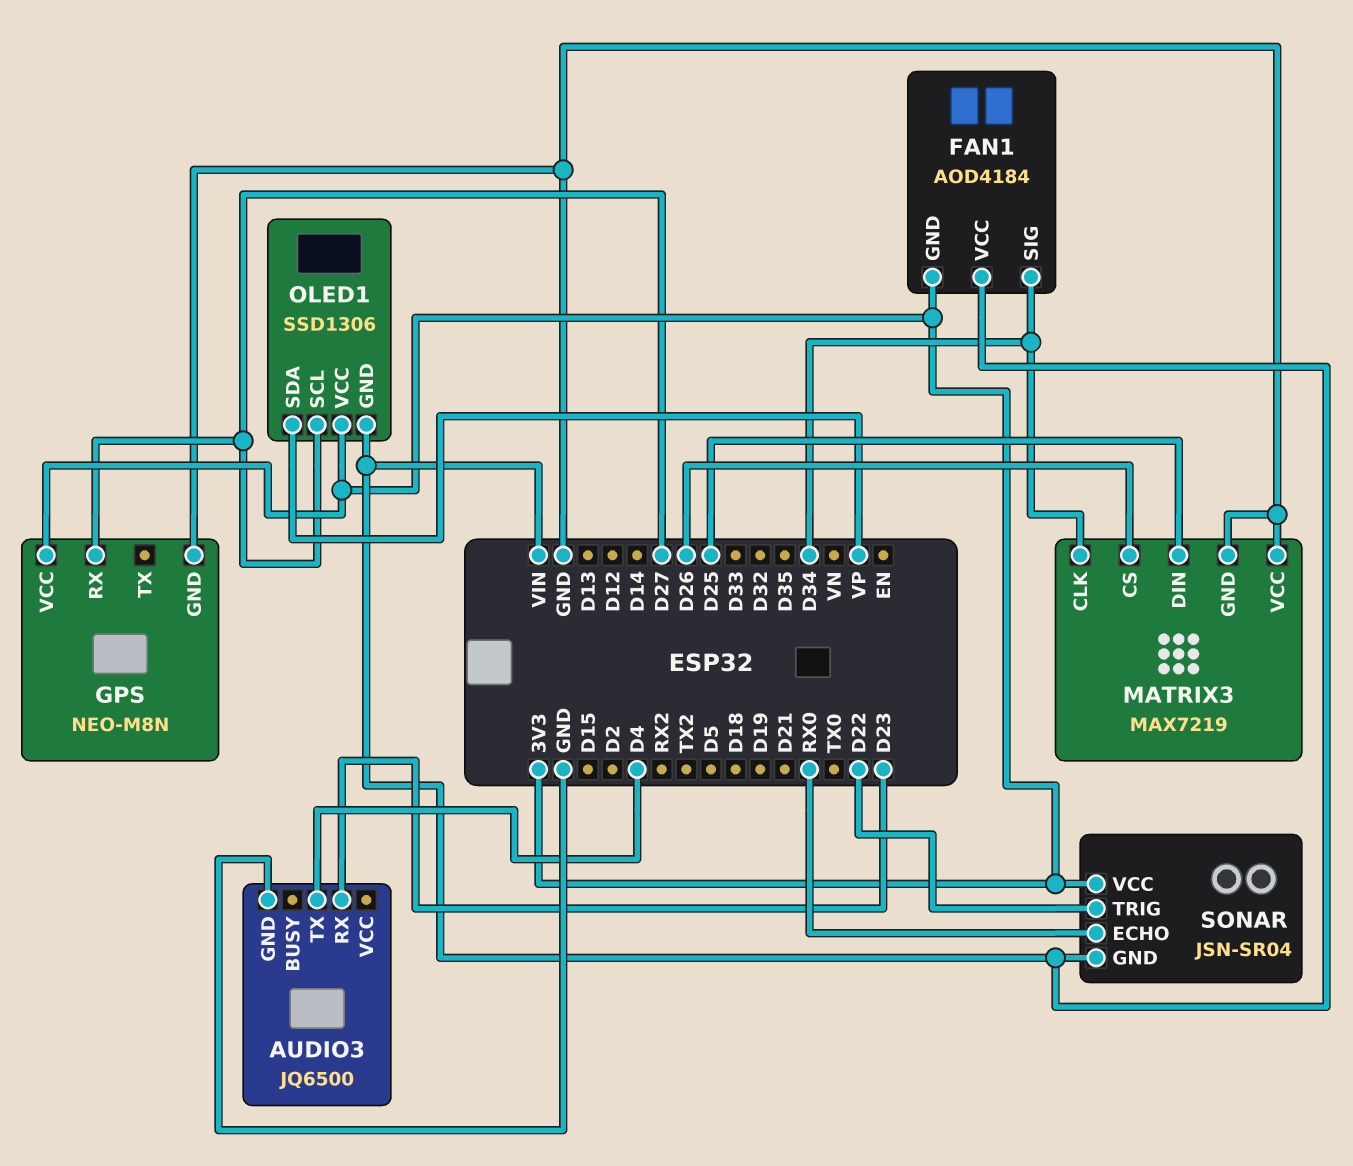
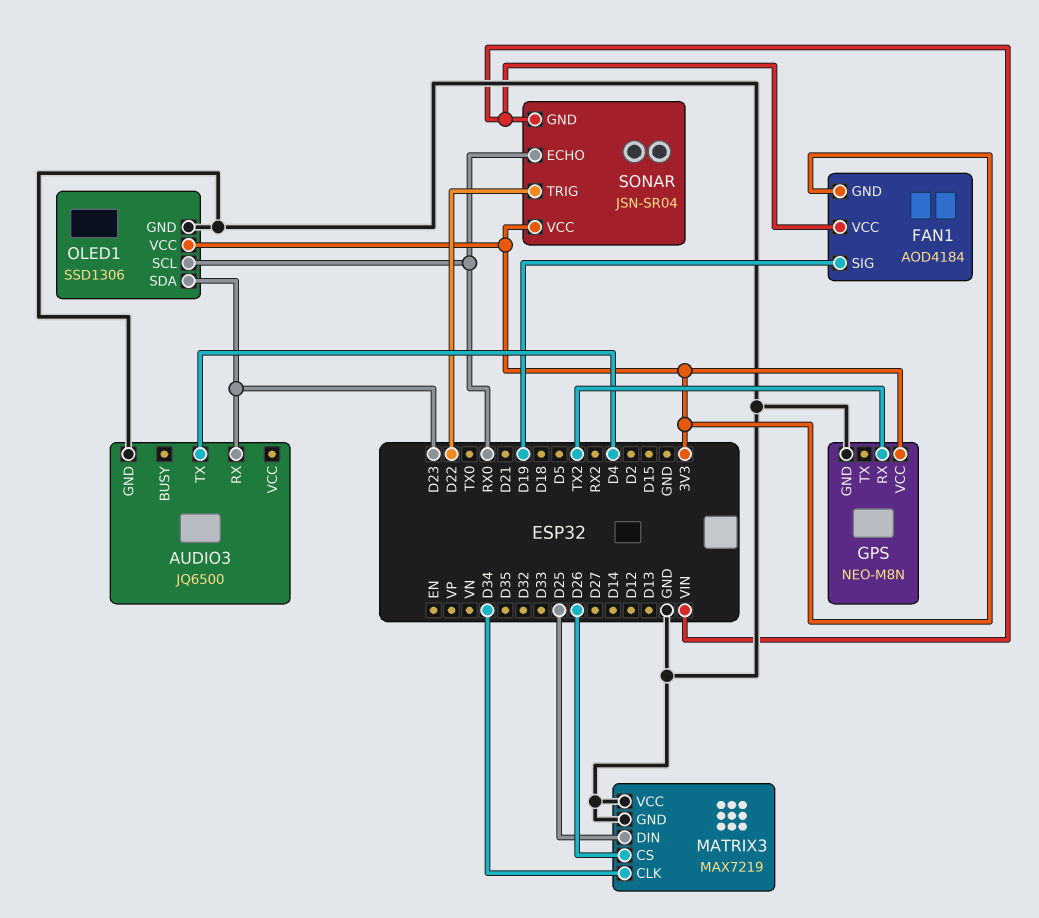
FAN1 pin SIG: D34 -> D19
GPS pin RX: D27 -> TX2
OLED1 pin GND: VIN -> GND
OLED1 pin SCL: D27 -> RX0
OLED1 pin SDA: VP -> D23

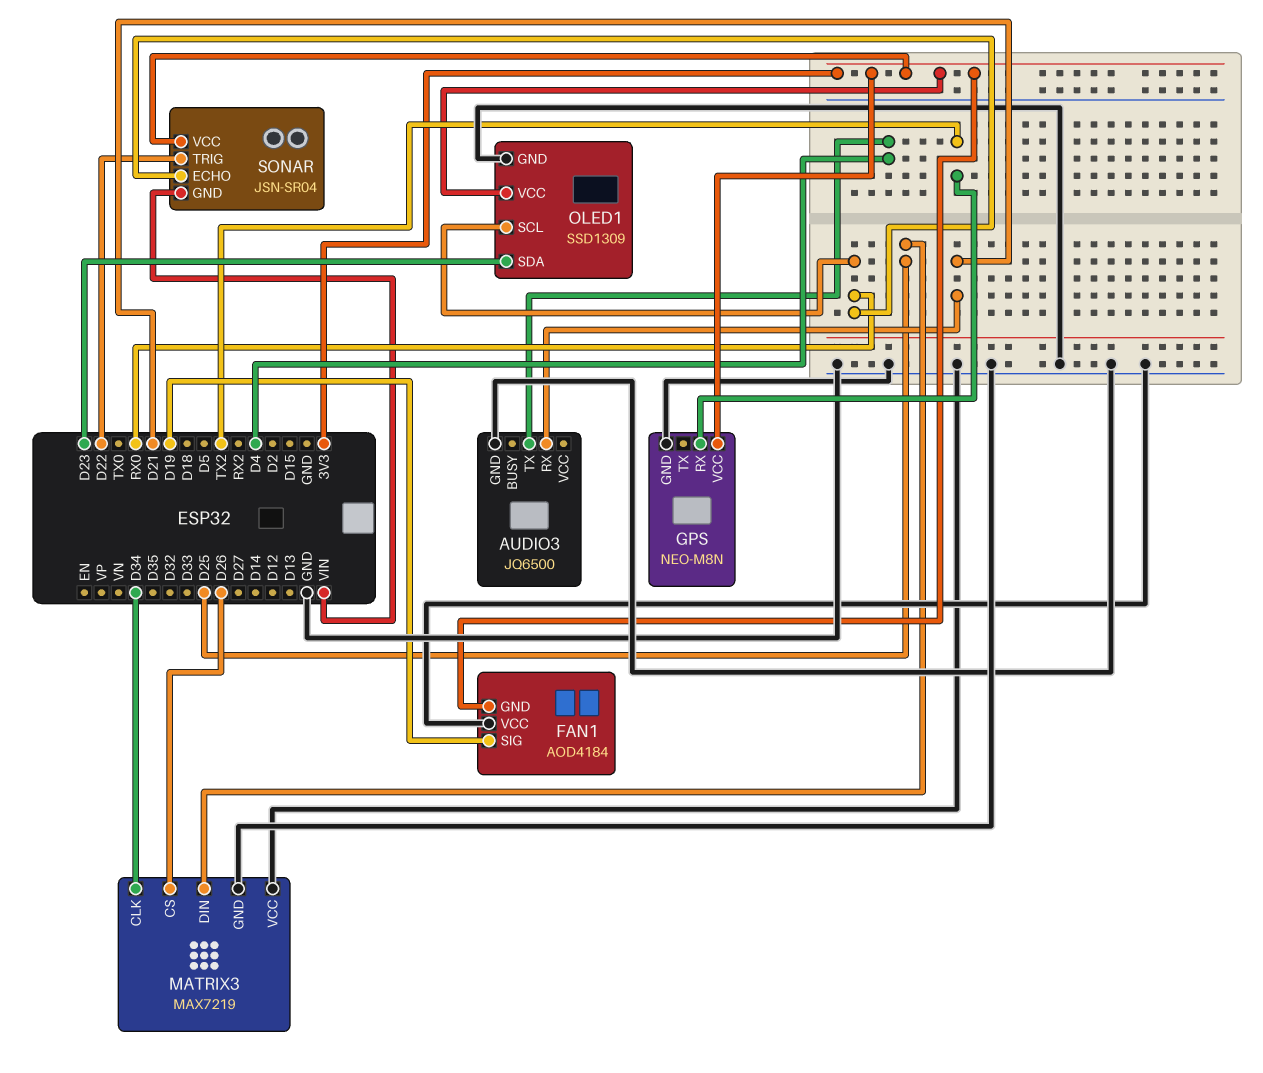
AUDIO3 pin RX: D23 -> D21
FAN1 pin VCC: VIN -> GND
OLED1: SSD1306 -> SSD1309

